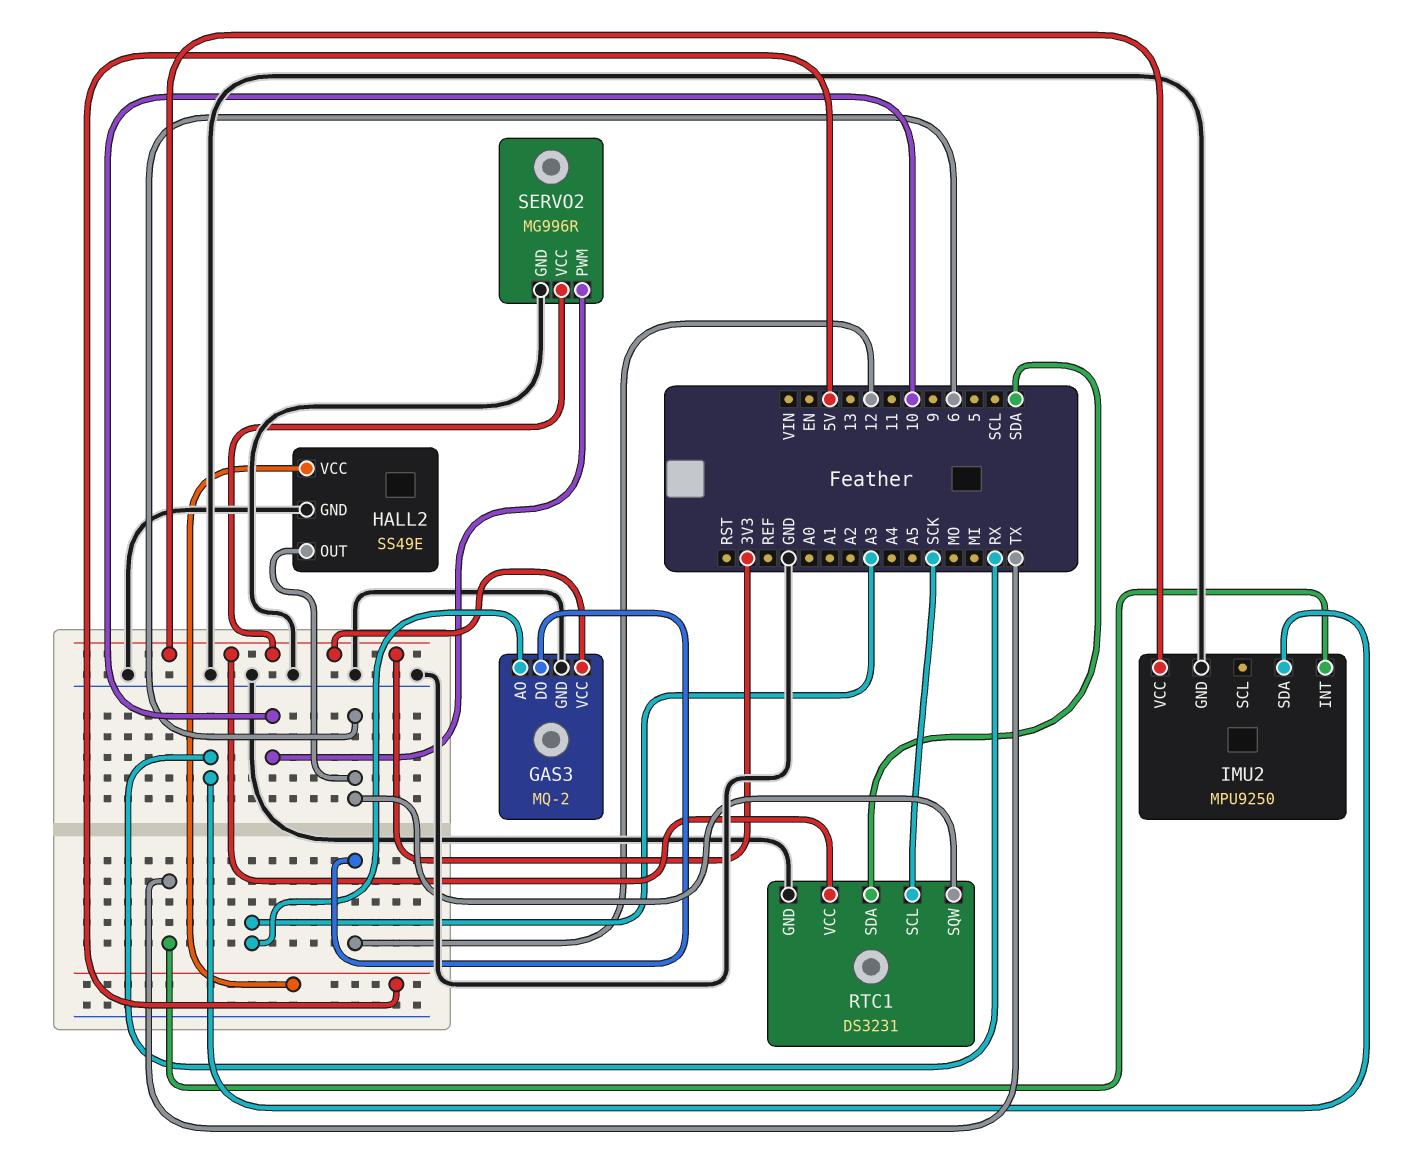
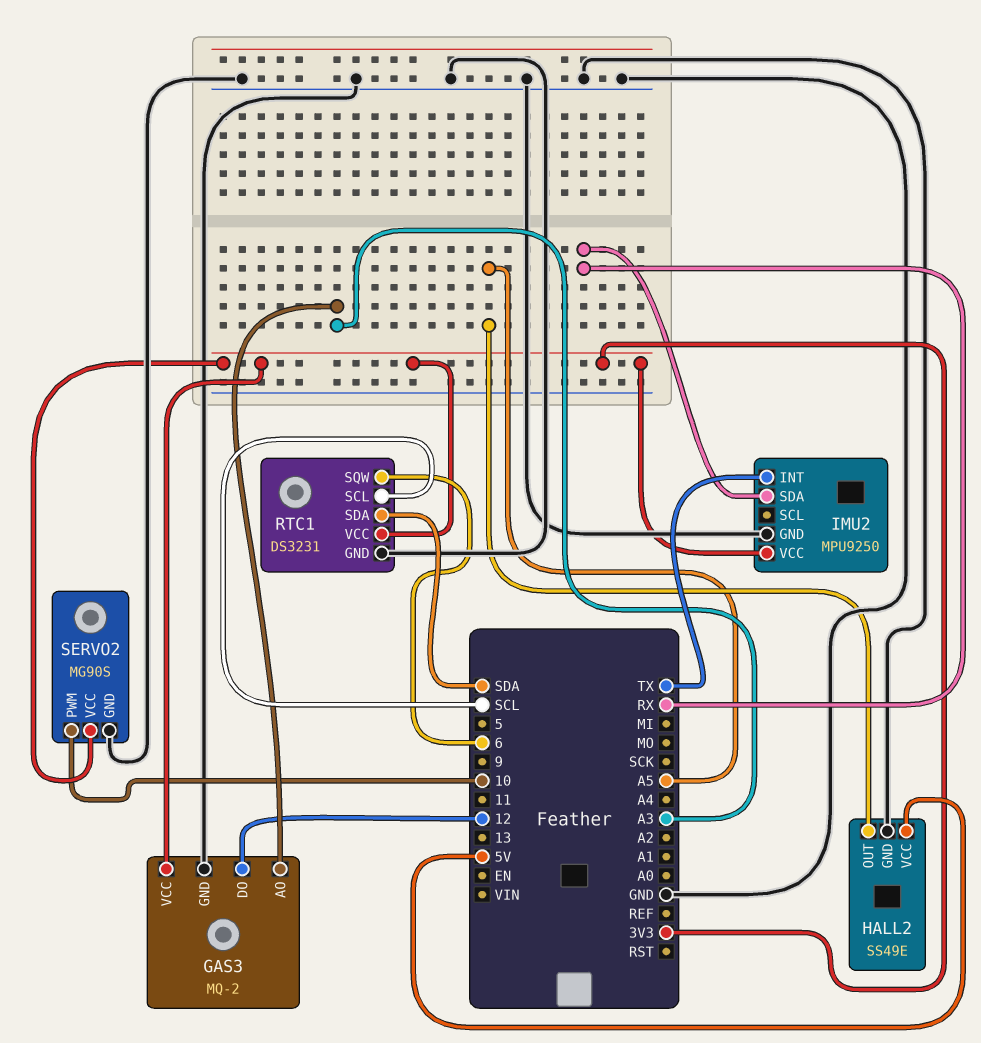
HALL2 pin OUT: 6 -> A5
RTC1 pin SCL: SCK -> SCL
SERVO2: MG996R -> MG90S

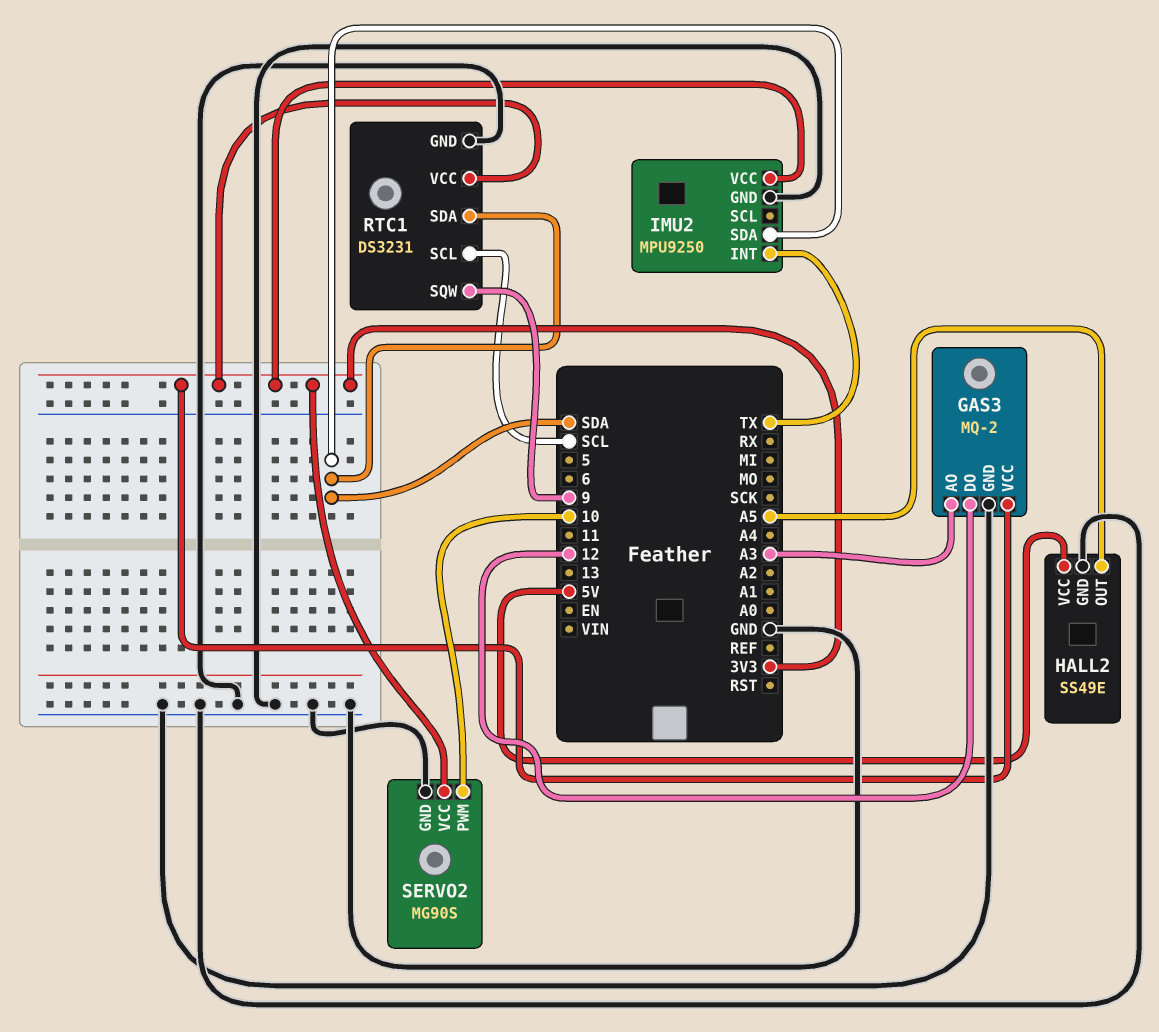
IMU2 pin SDA: RX -> SDA
RTC1 pin SQW: 6 -> 9

